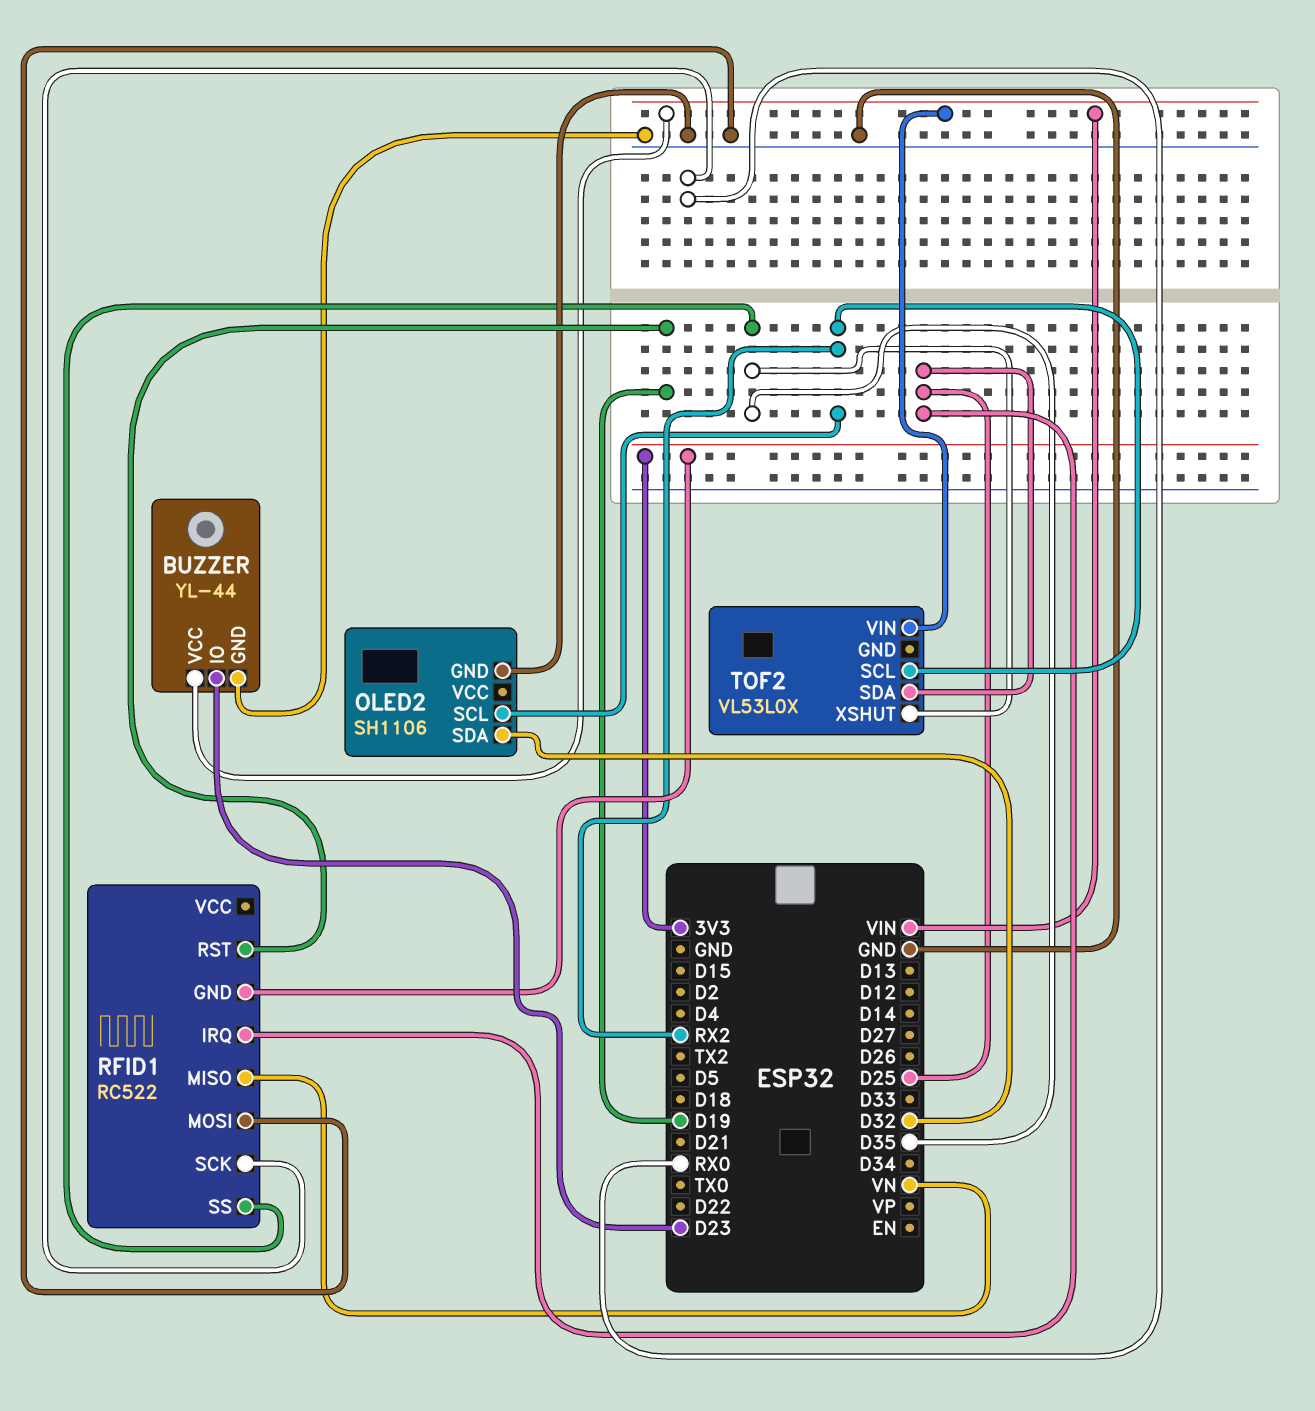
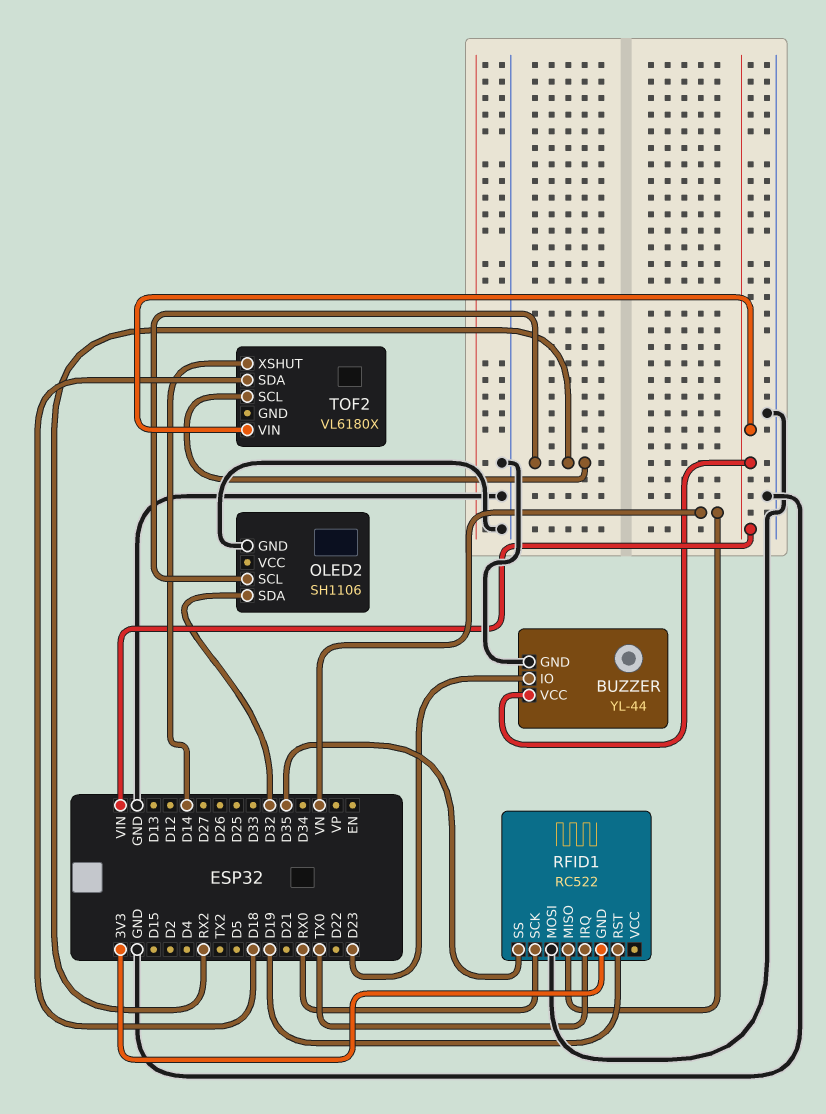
RFID1 pin IRQ: D25 -> TX0
TOF2: VL53L0X -> VL6180X
TOF2 pin SDA: D25 -> D18
TOF2 pin XSHUT: D35 -> D14

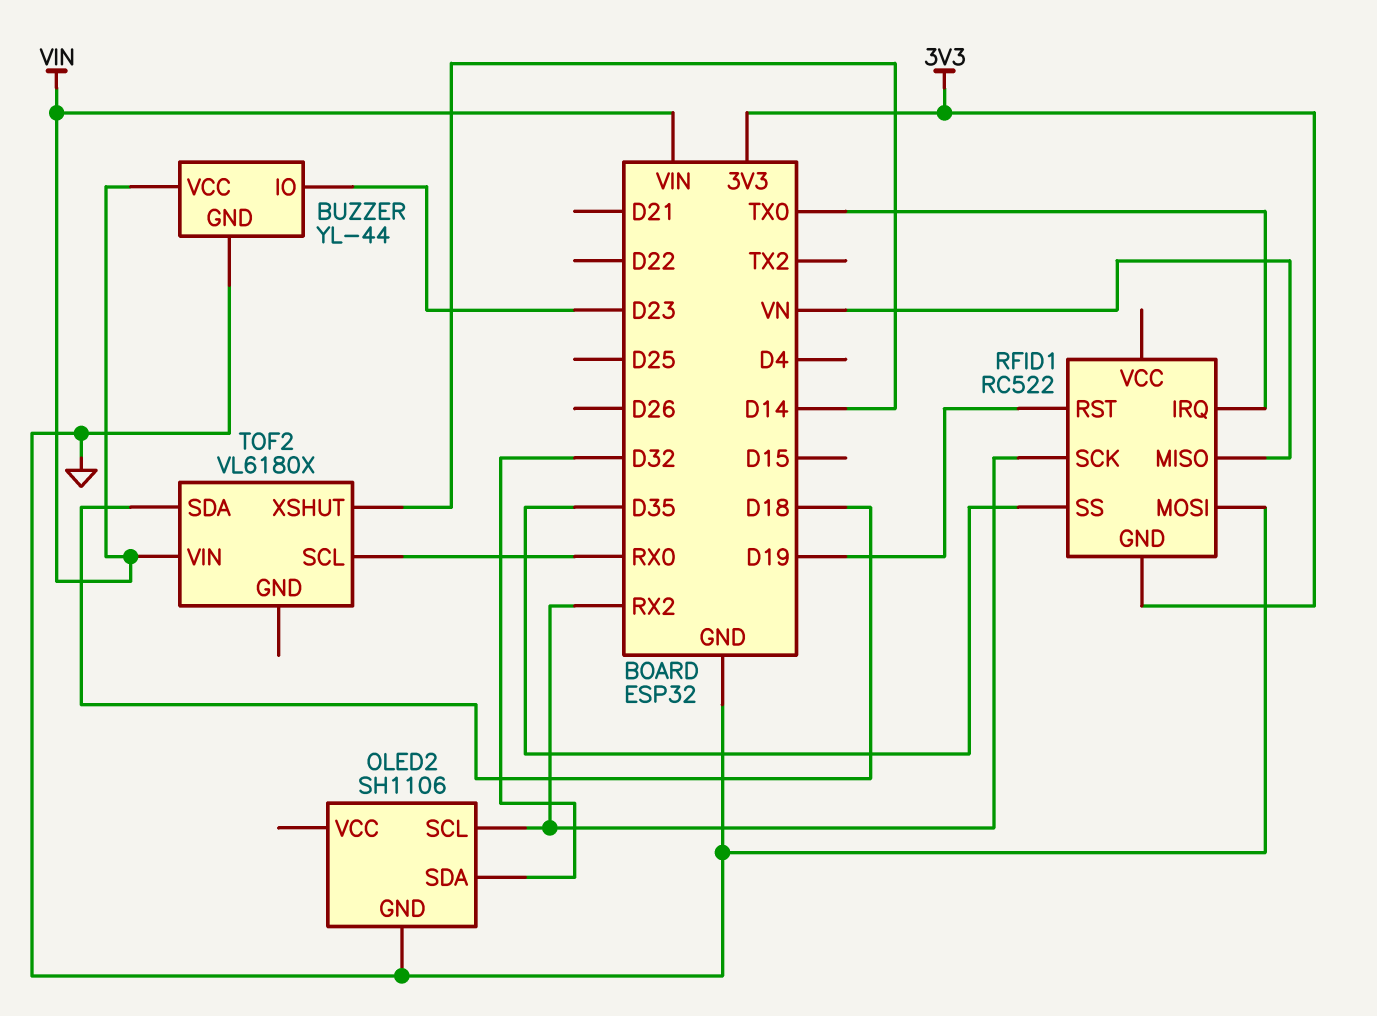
RFID1 pin SCK: RX0 -> RX2
TOF2 pin SCL: RX2 -> RX0

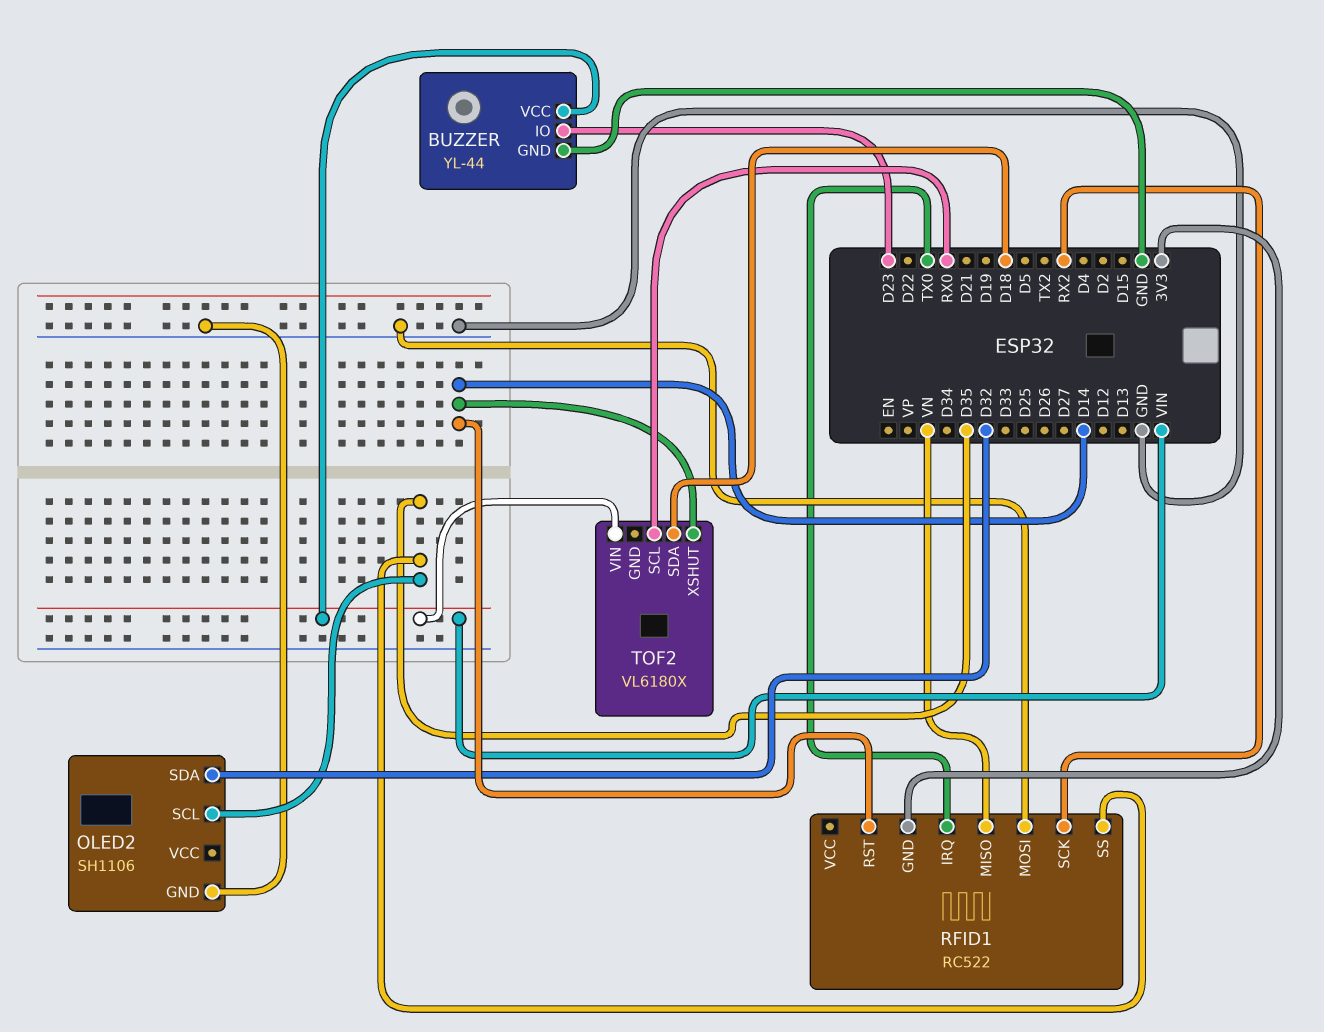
OLED2 pin SCL: RX2 -> D35
RFID1 pin RST: D19 -> D14

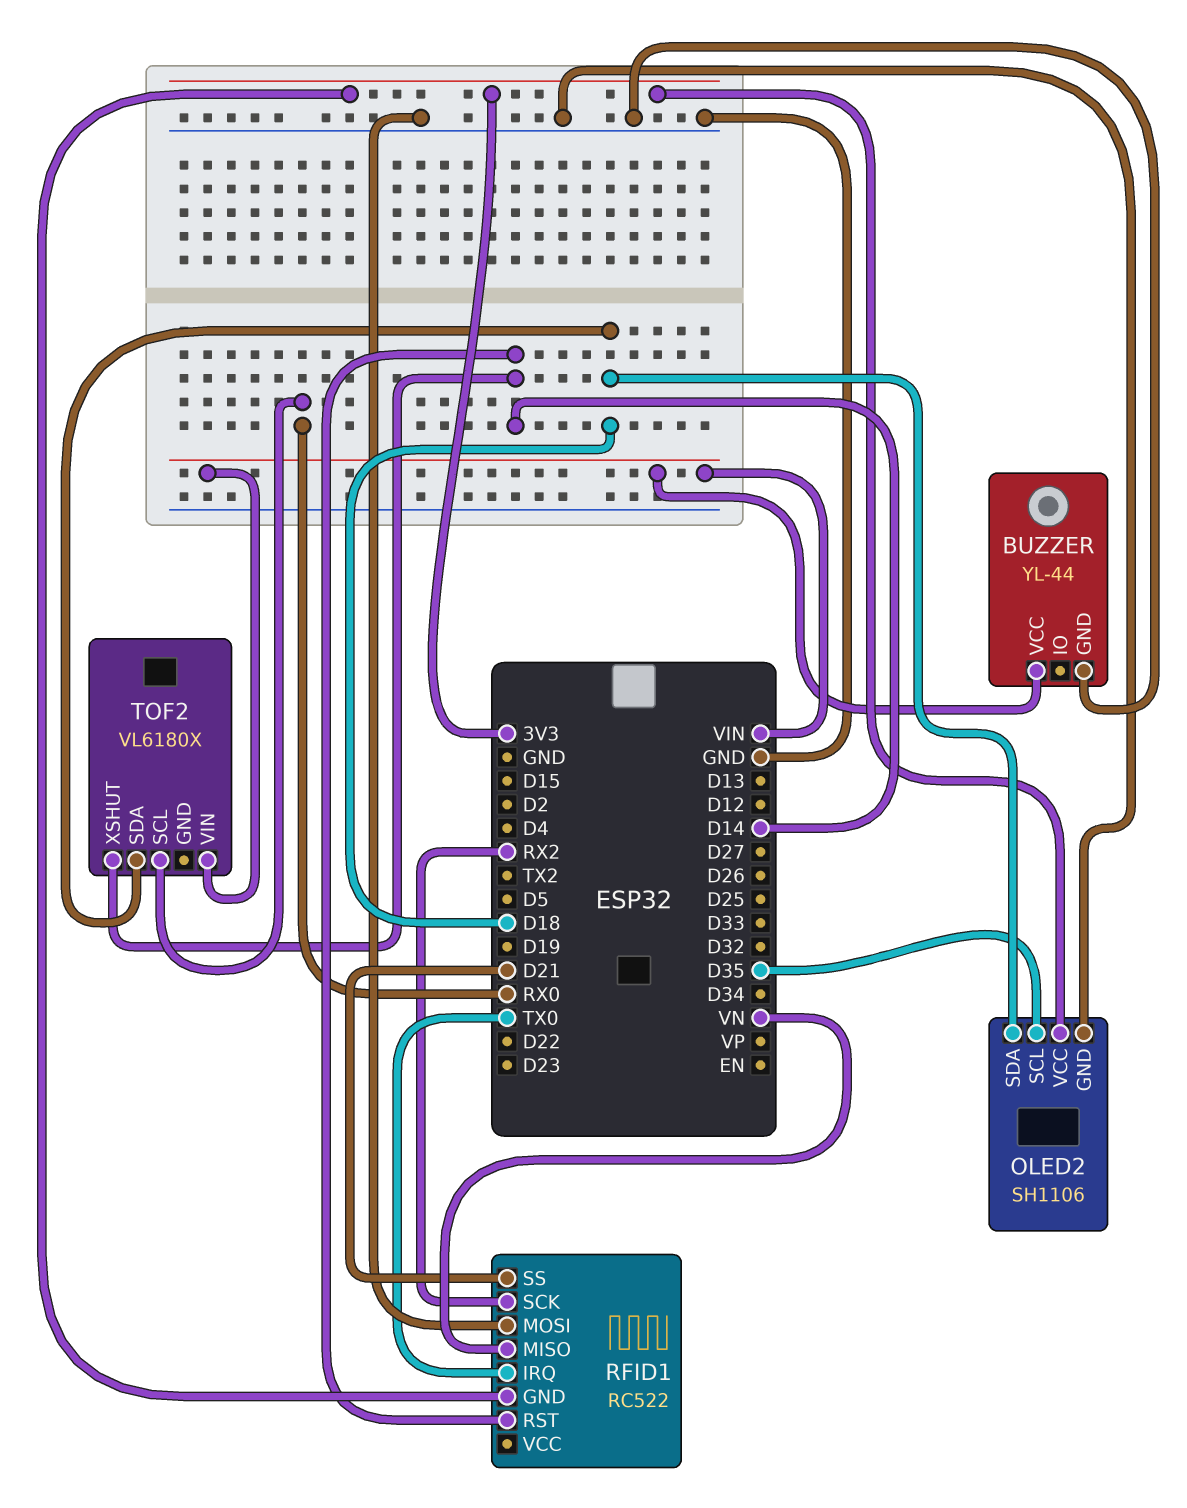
BUZZER pin IO: D23 -> none
OLED2 pin SDA: D32 -> D18
OLED2 pin VCC: none -> 3V3
RFID1 pin SS: D35 -> D21

